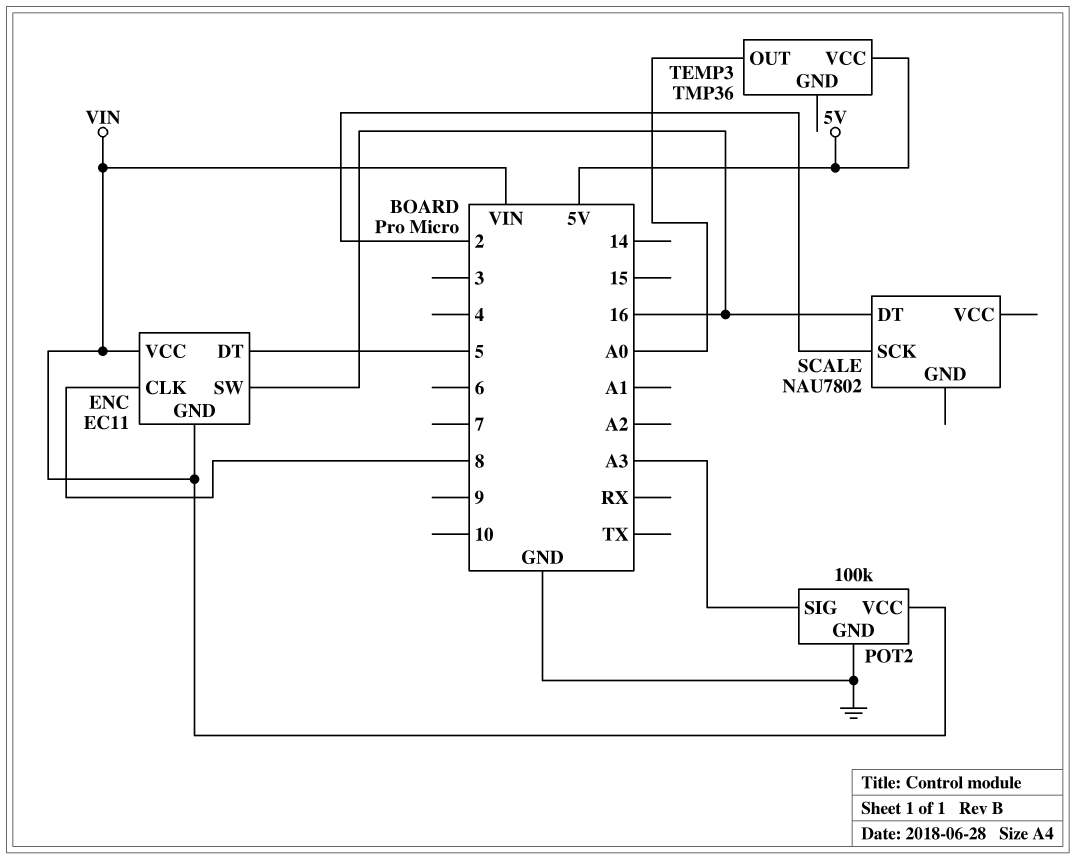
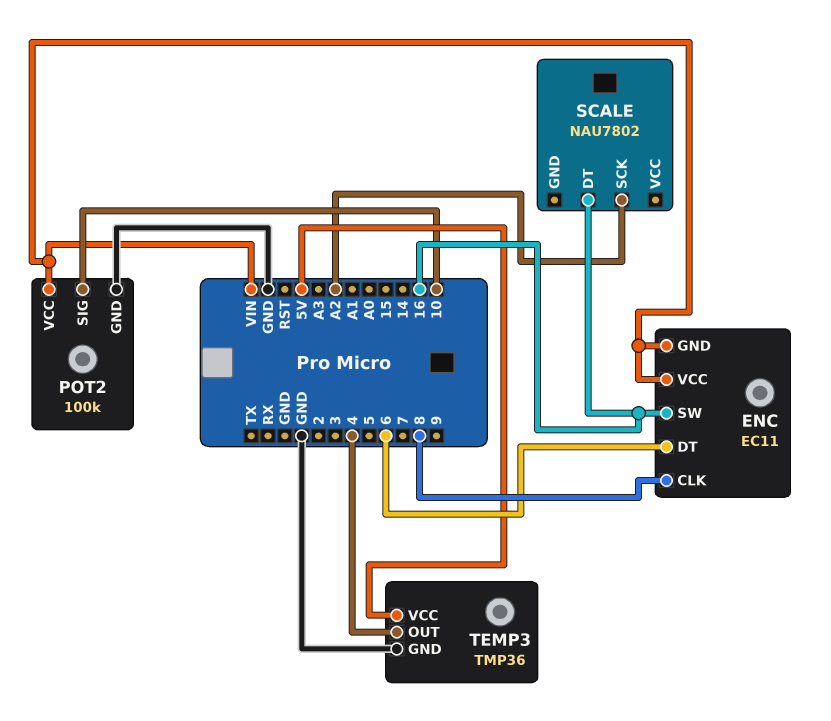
ENC pin DT: 5 -> 6
POT2 pin SIG: A3 -> 10
SCALE pin SCK: 2 -> A2
TEMP3 pin GND: none -> GND
TEMP3 pin OUT: A0 -> 4

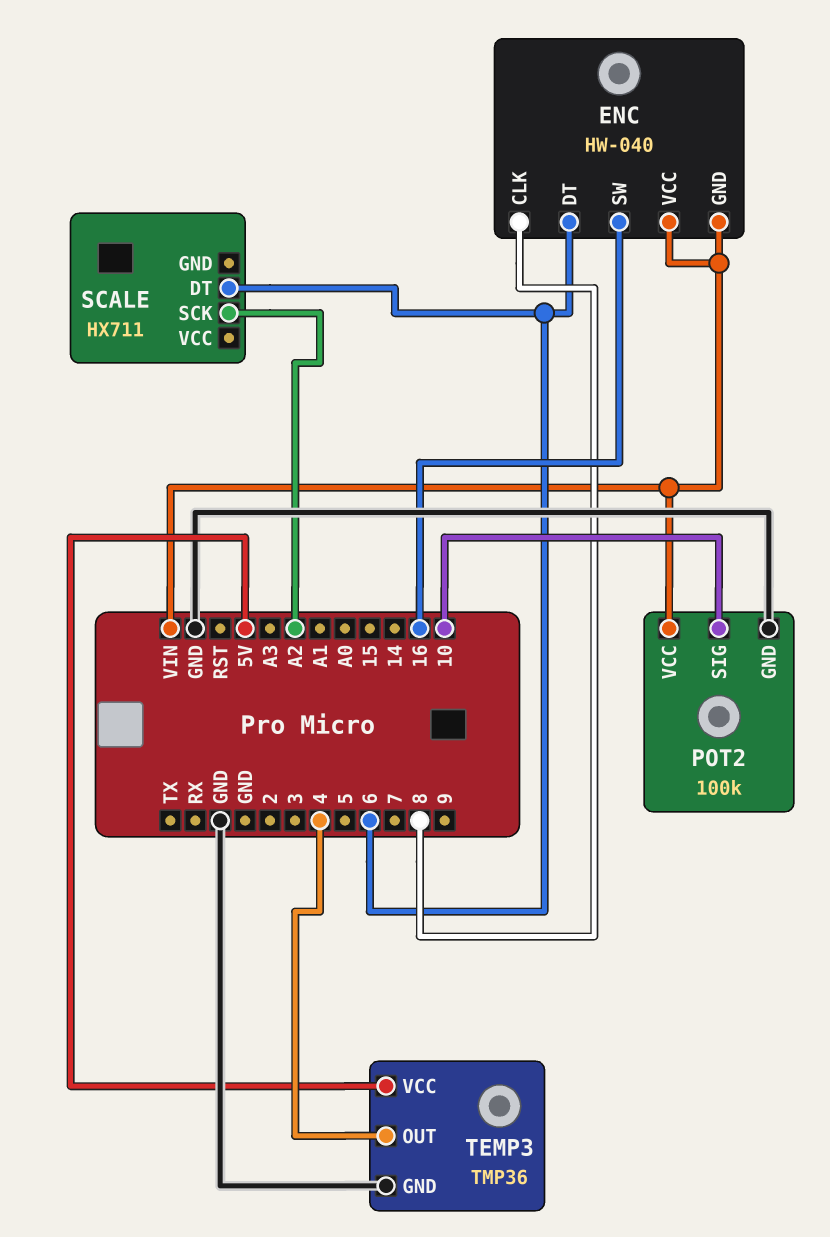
ENC: EC11 -> HW-040
SCALE: NAU7802 -> HX711
SCALE pin DT: 16 -> 6

